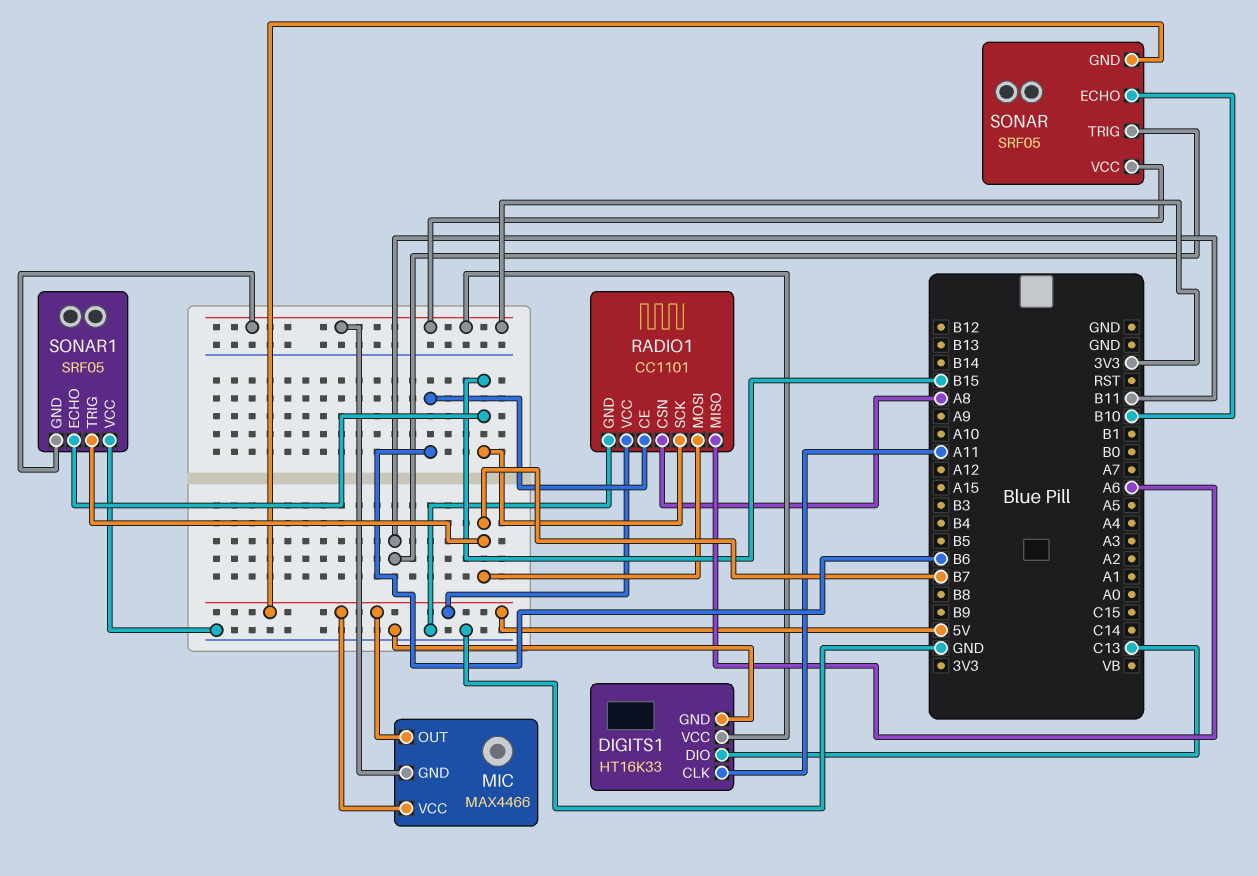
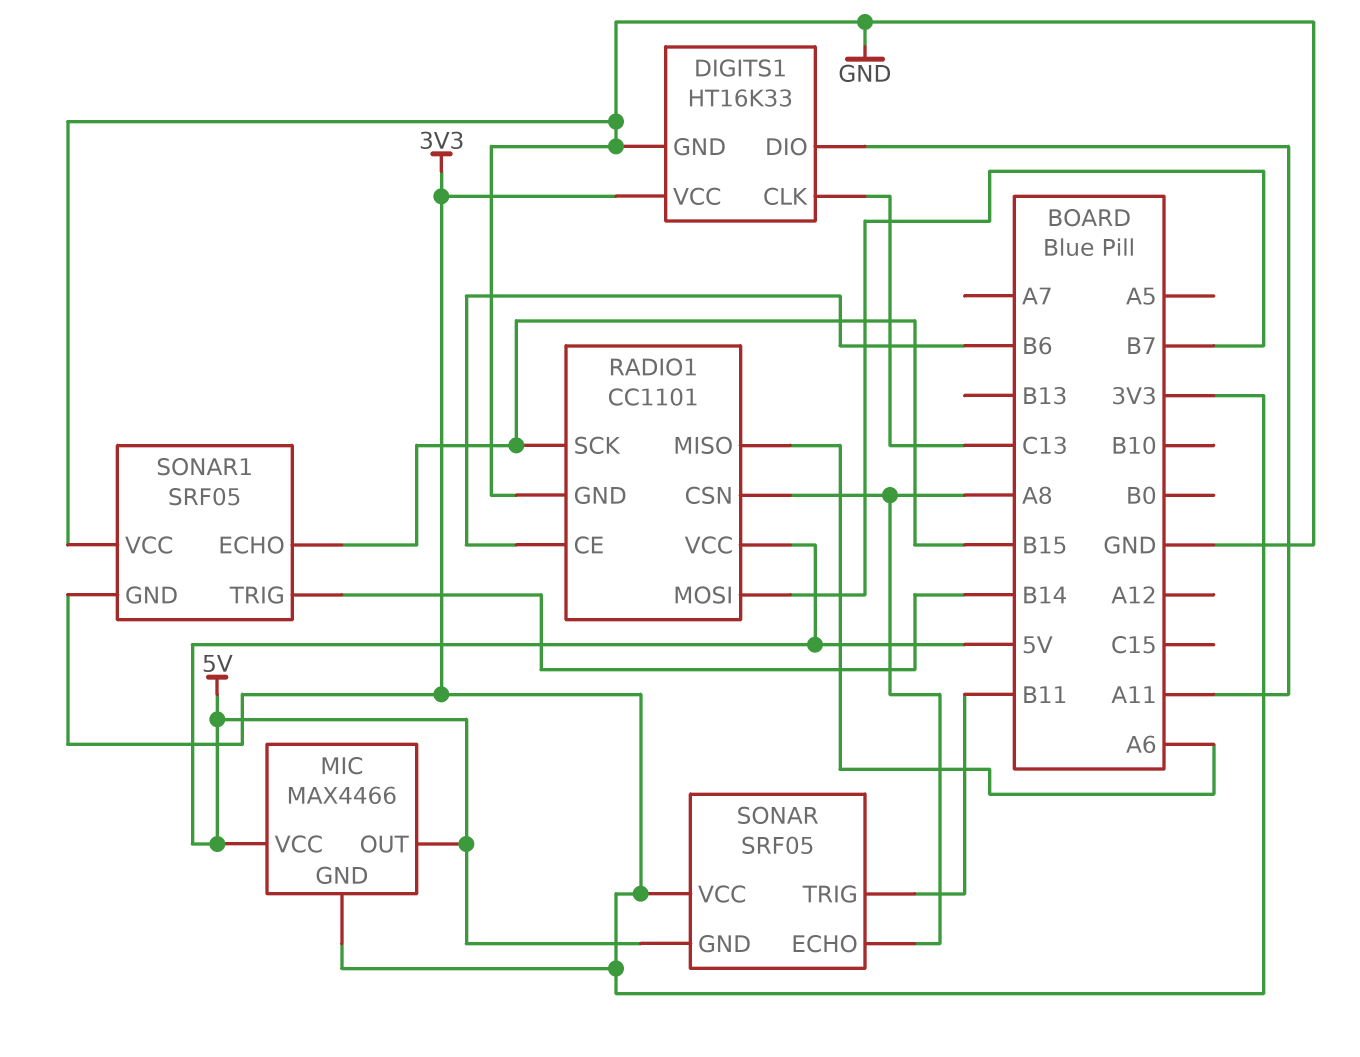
DIGITS1 pin CLK: A11 -> C13
DIGITS1 pin DIO: C13 -> A11
SONAR pin ECHO: B10 -> A8
SONAR1 pin TRIG: B7 -> B14

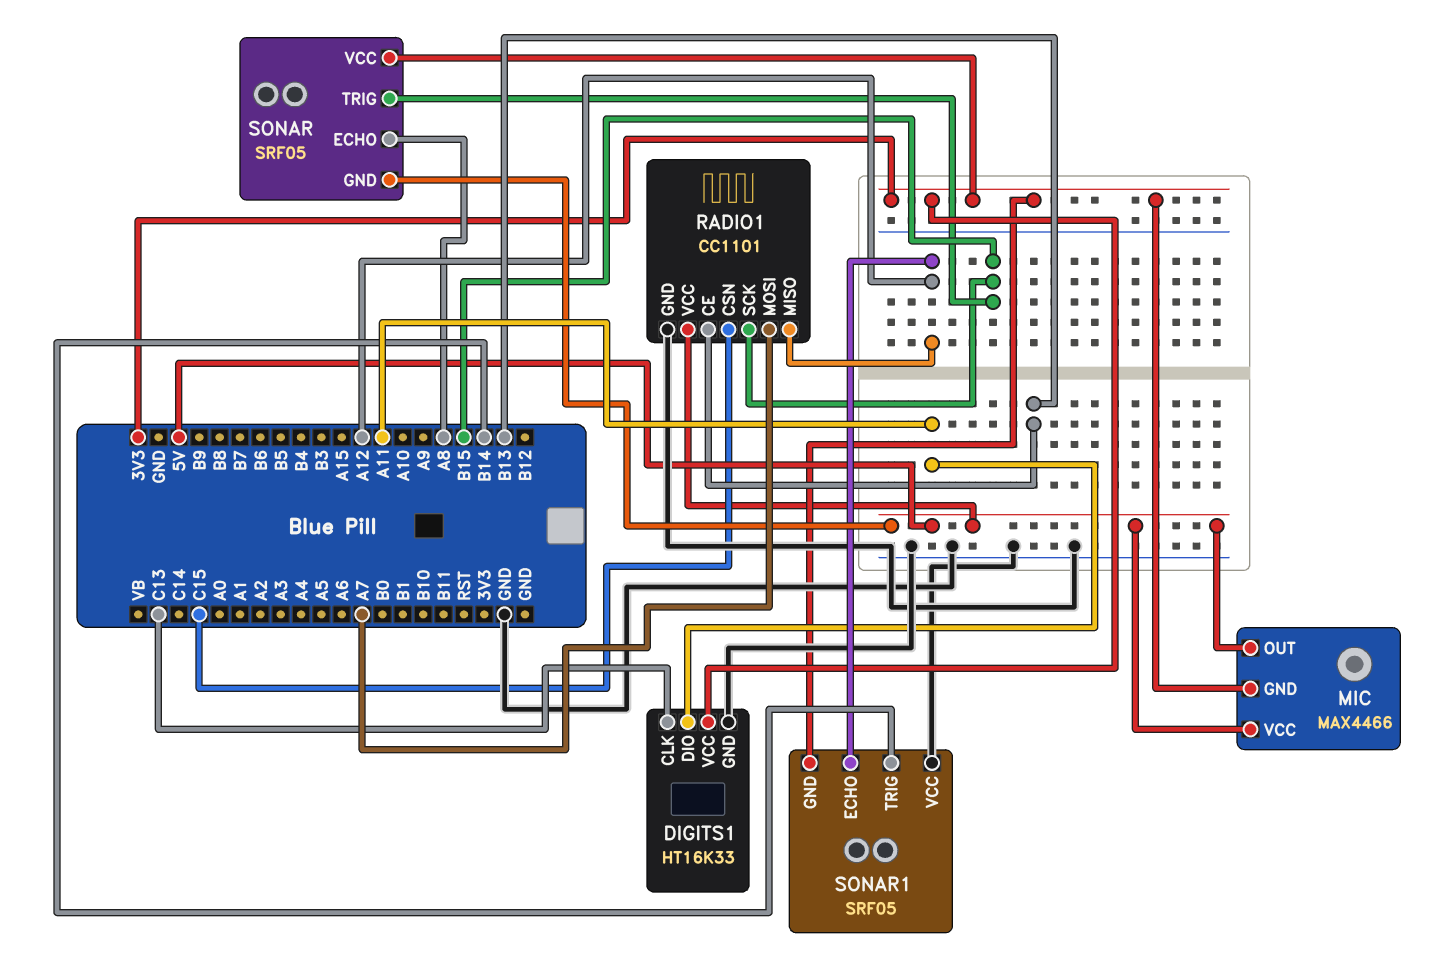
RADIO1 pin CE: B6 -> B13
RADIO1 pin CSN: A8 -> C15
RADIO1 pin MISO: A6 -> A12
RADIO1 pin MOSI: B7 -> A7
SONAR pin TRIG: B11 -> B15
SONAR1 pin ECHO: B15 -> A12

